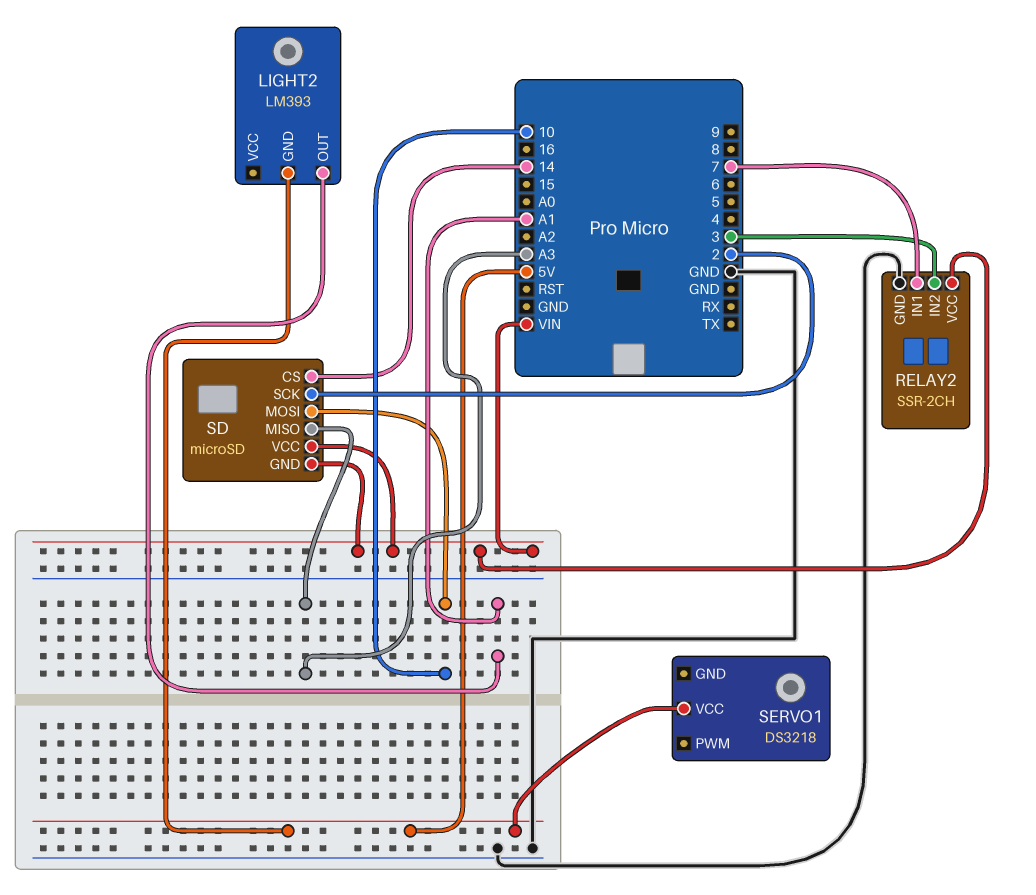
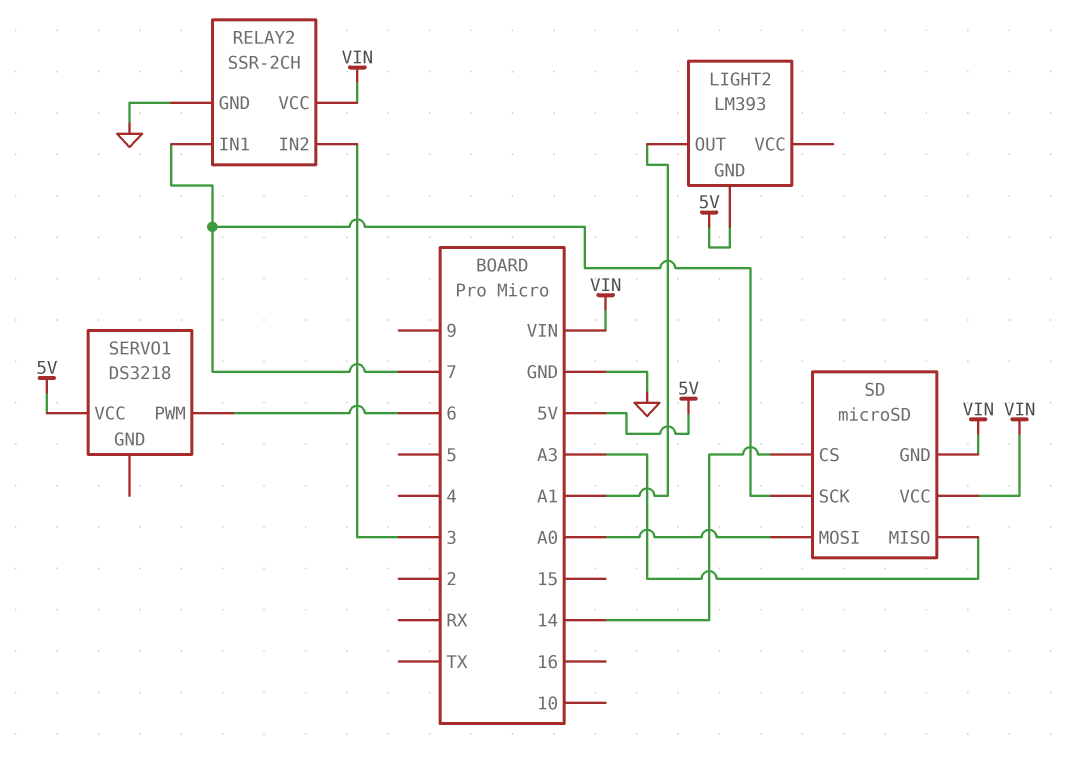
SD pin MOSI: 10 -> A0
SD pin SCK: 2 -> 7
SERVO1 pin PWM: none -> 6

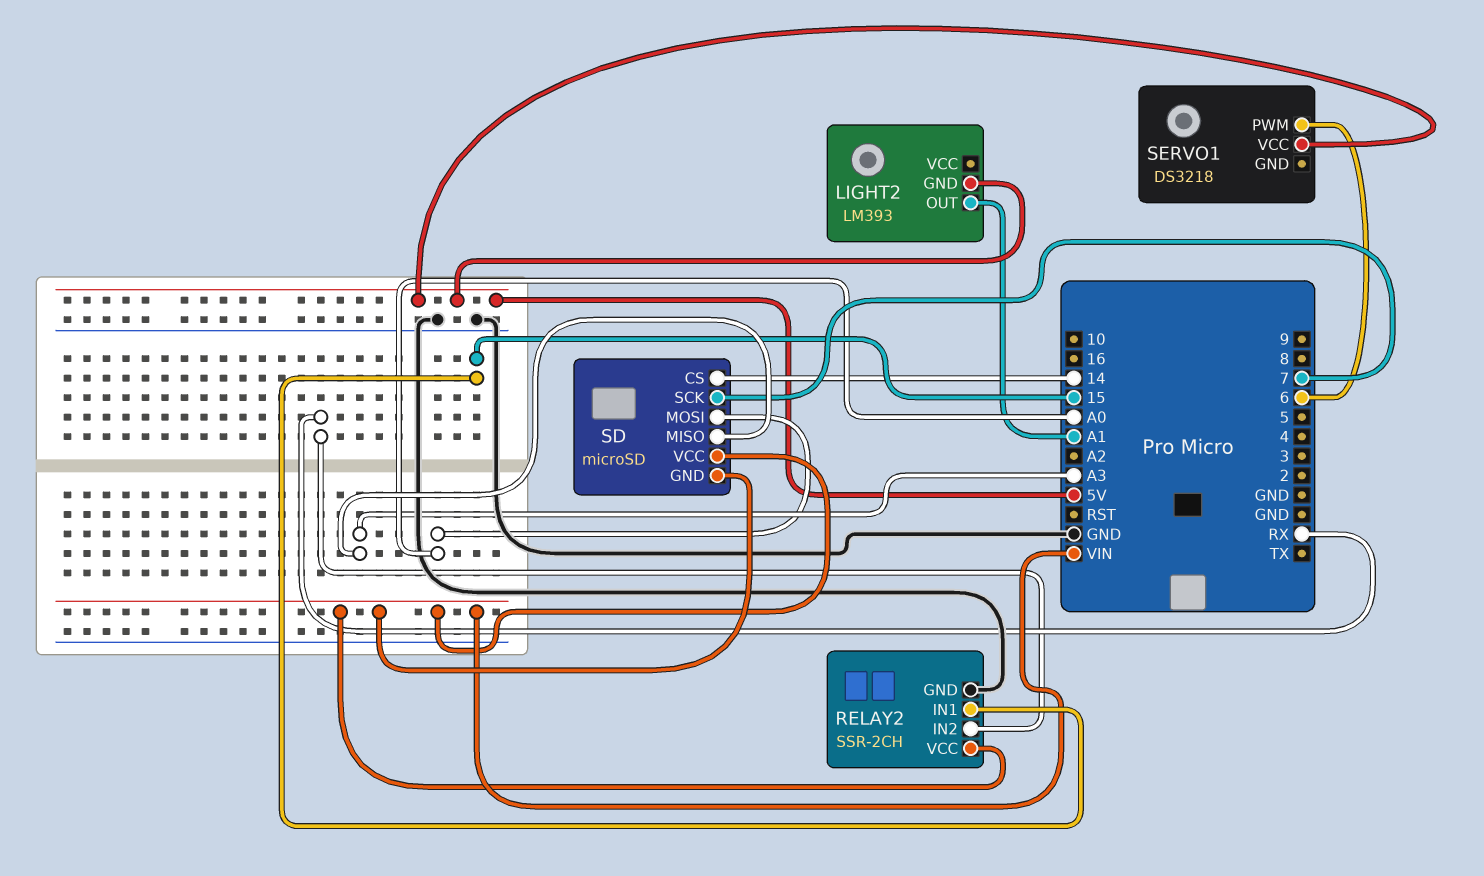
RELAY2 pin IN1: 7 -> 15
RELAY2 pin IN2: 3 -> RX

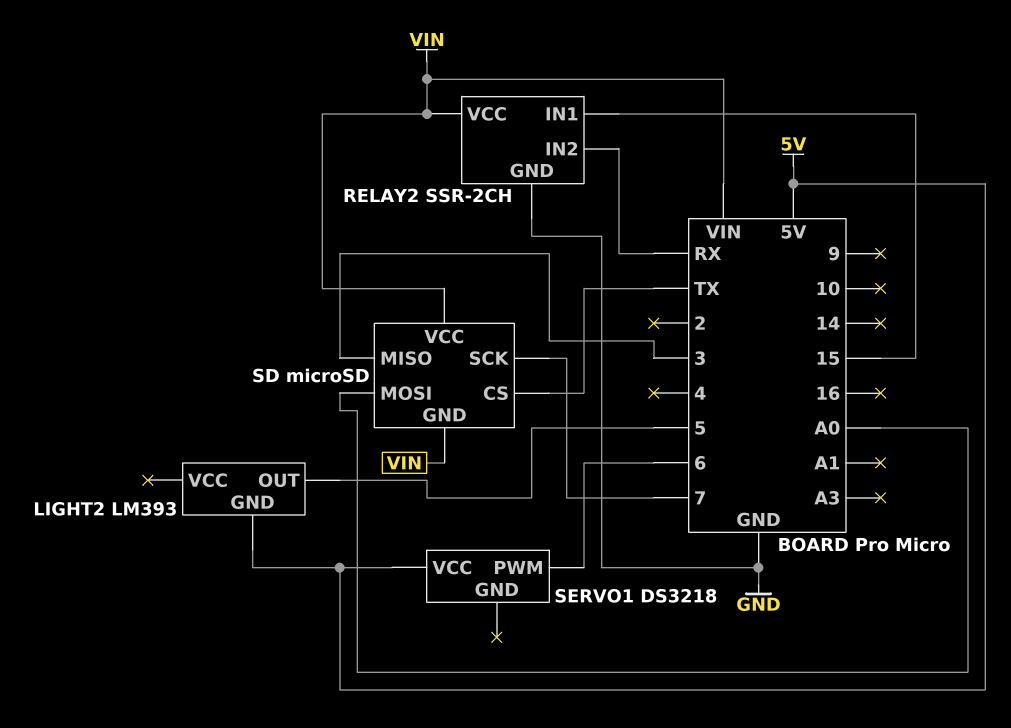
LIGHT2 pin OUT: A1 -> 5
SD pin CS: 14 -> TX
SD pin MISO: A3 -> 3

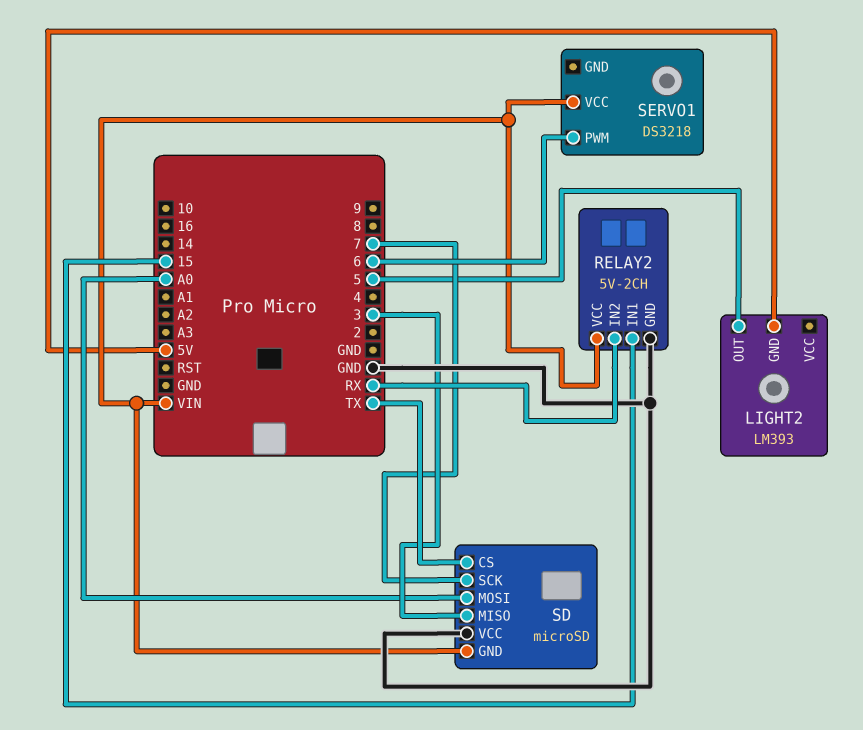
RELAY2: SSR-2CH -> 5V-2CH
SD pin VCC: VIN -> GND
SERVO1 pin VCC: 5V -> VIN

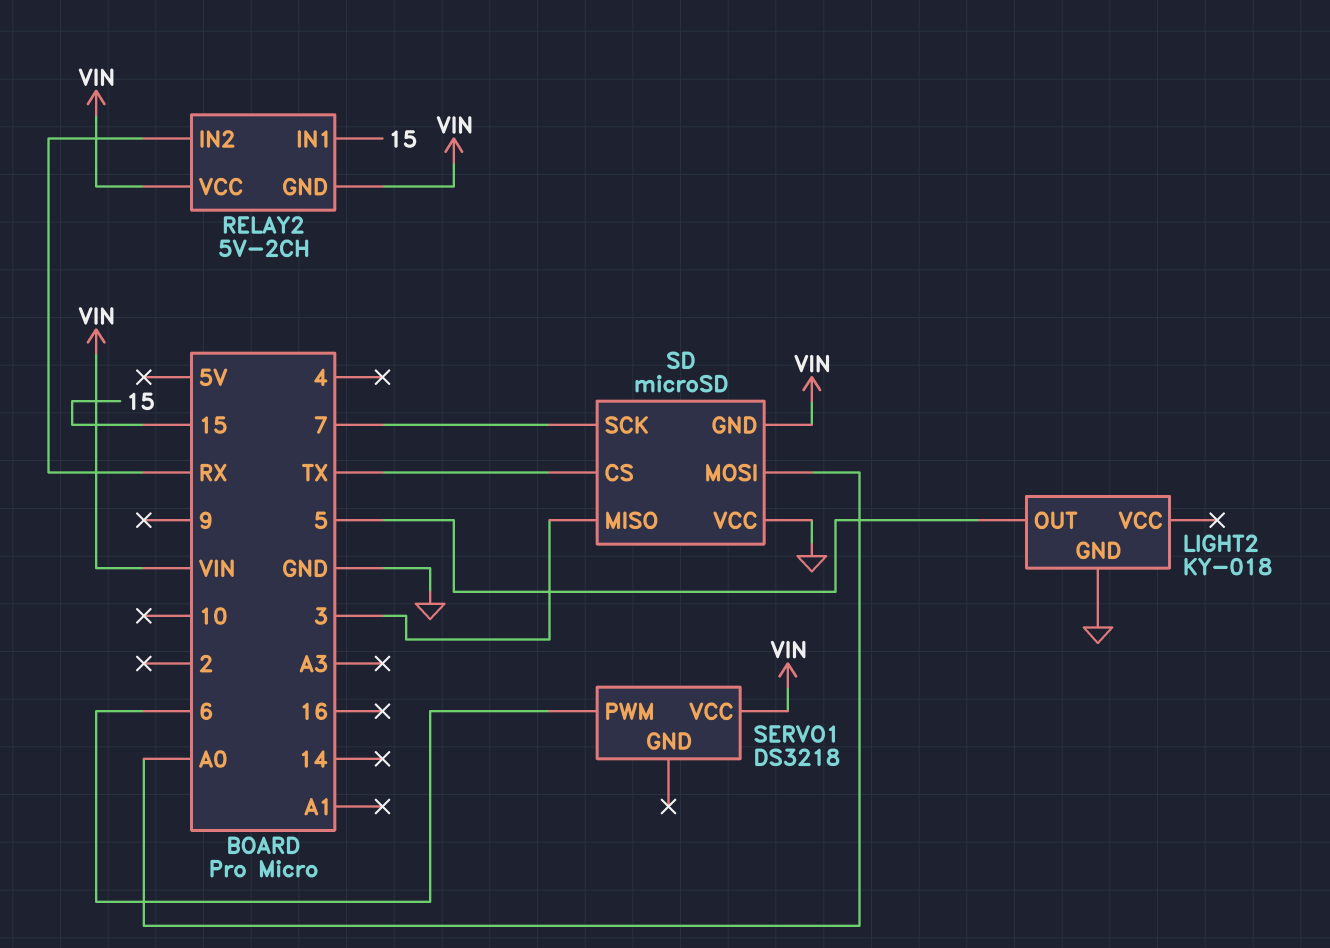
LIGHT2: LM393 -> KY-018
LIGHT2 pin GND: 5V -> GND
RELAY2 pin GND: GND -> VIN

